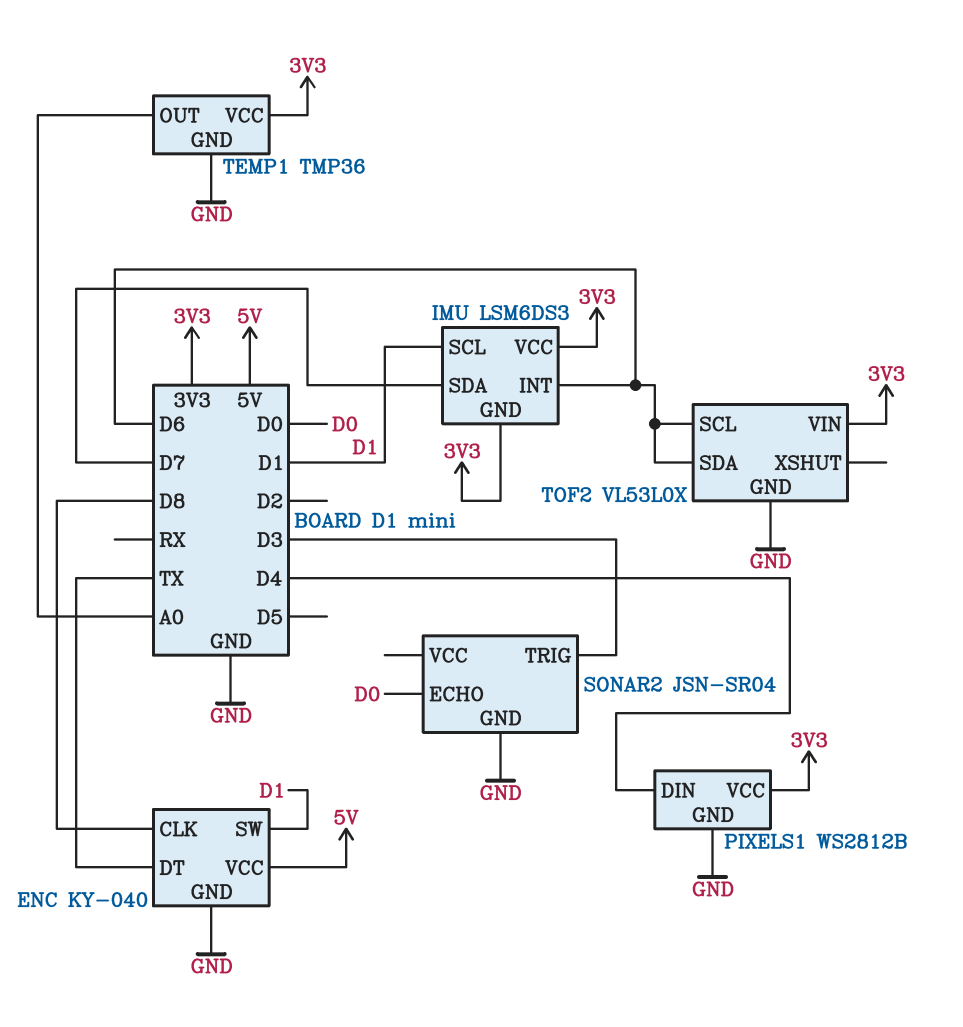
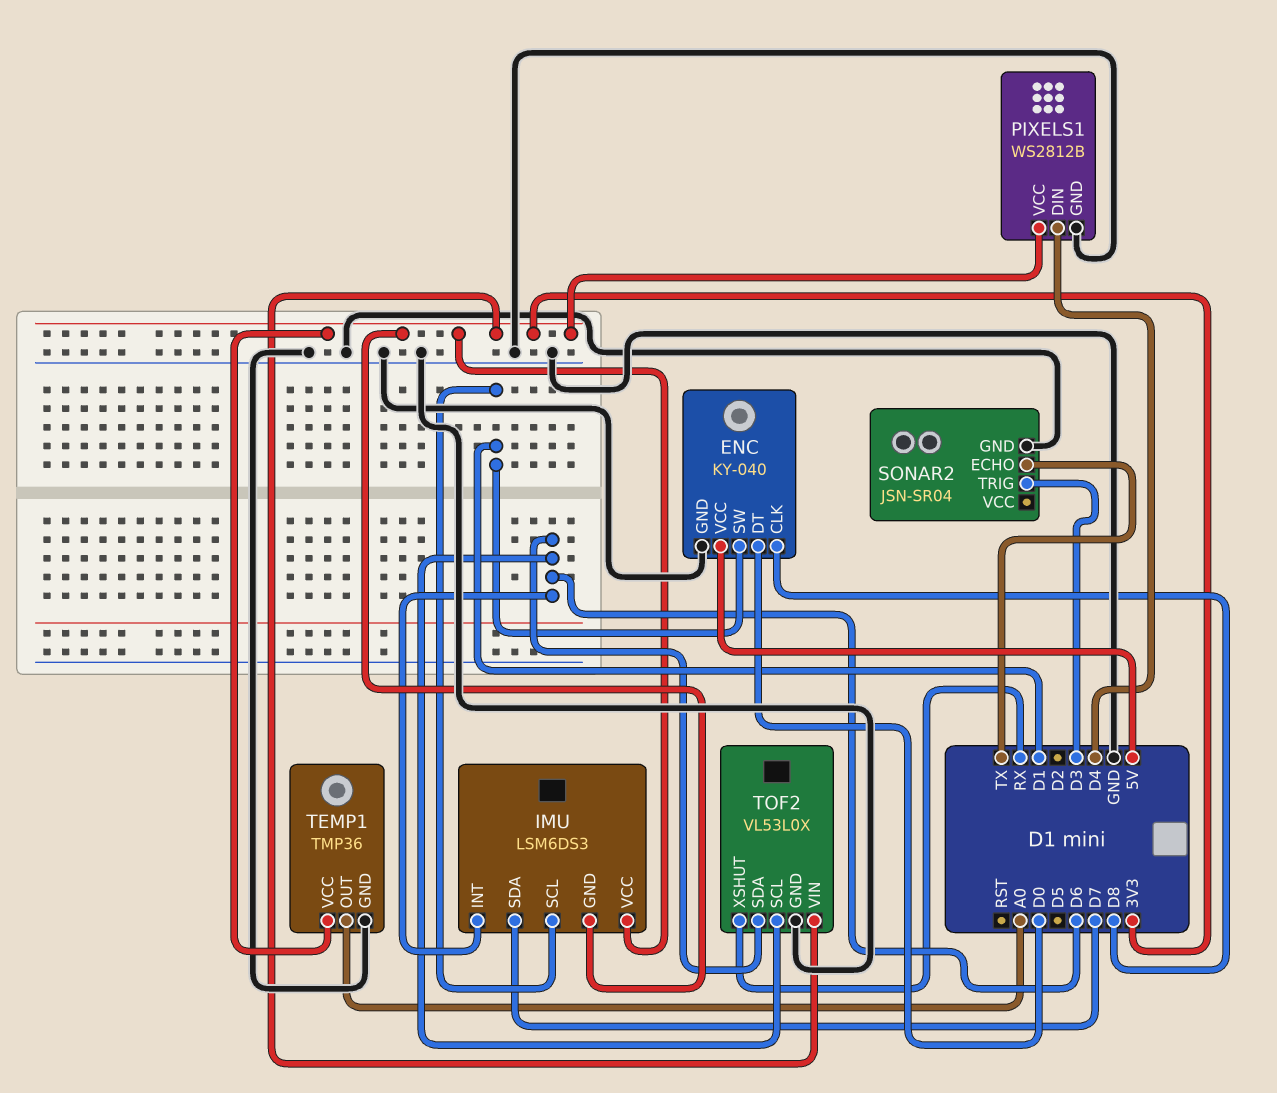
ENC pin DT: TX -> D0
SONAR2 pin ECHO: D0 -> TX
TOF2 pin XSHUT: none -> RX

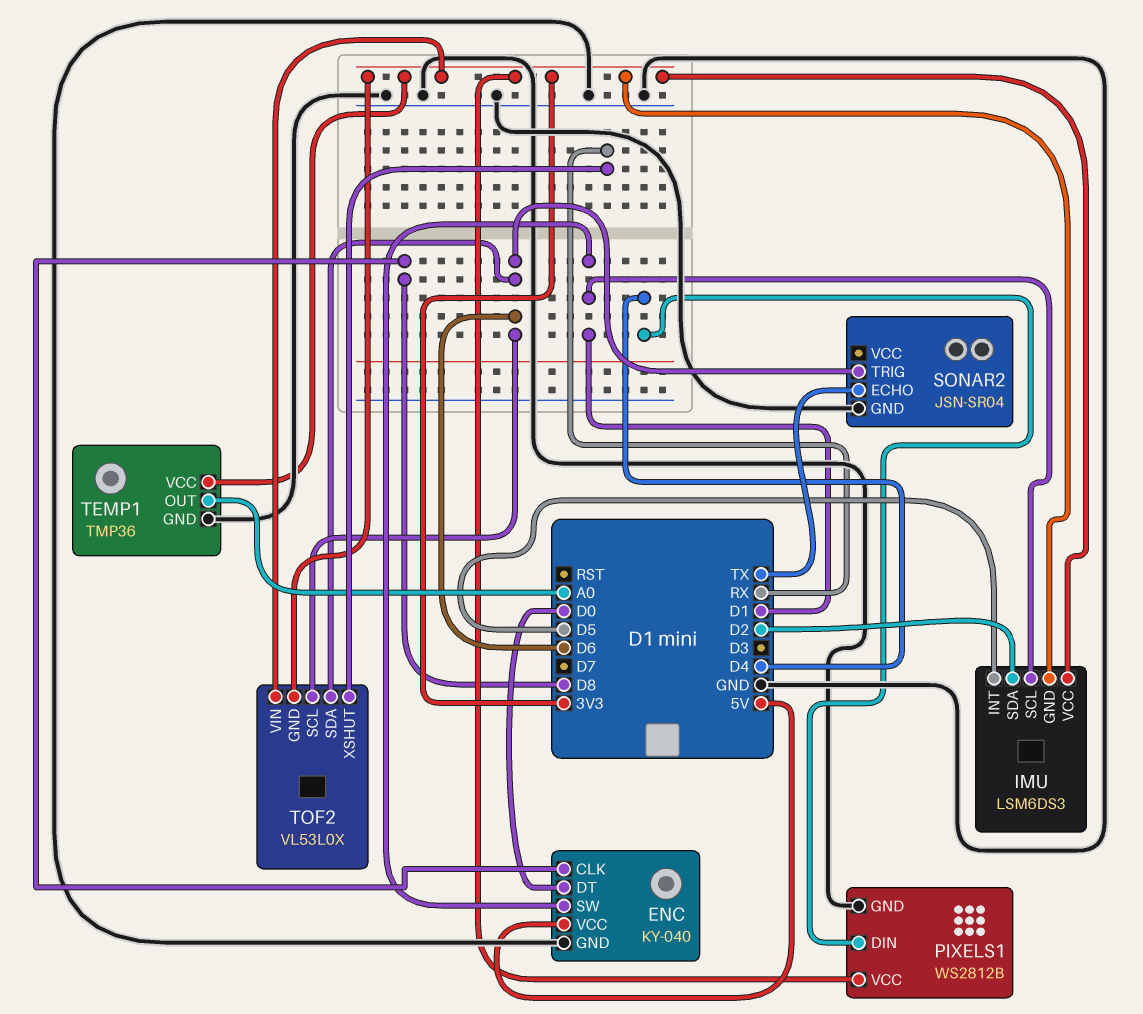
IMU pin INT: D6 -> D5
IMU pin SDA: D7 -> D2
SONAR2 pin TRIG: D3 -> D6
TOF2 pin GND: GND -> 3V3

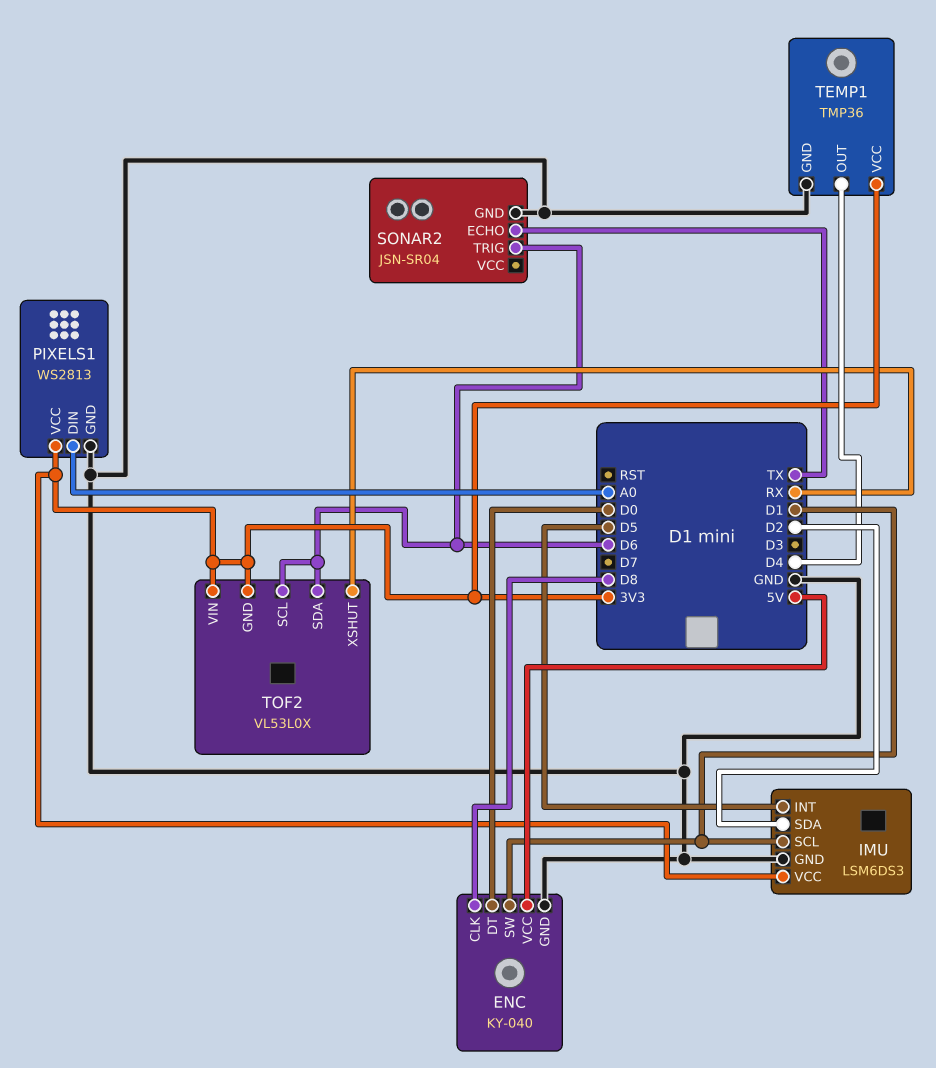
IMU pin GND: 3V3 -> GND
PIXELS1: WS2812B -> WS2813
PIXELS1 pin DIN: D4 -> A0
TEMP1 pin OUT: A0 -> D4

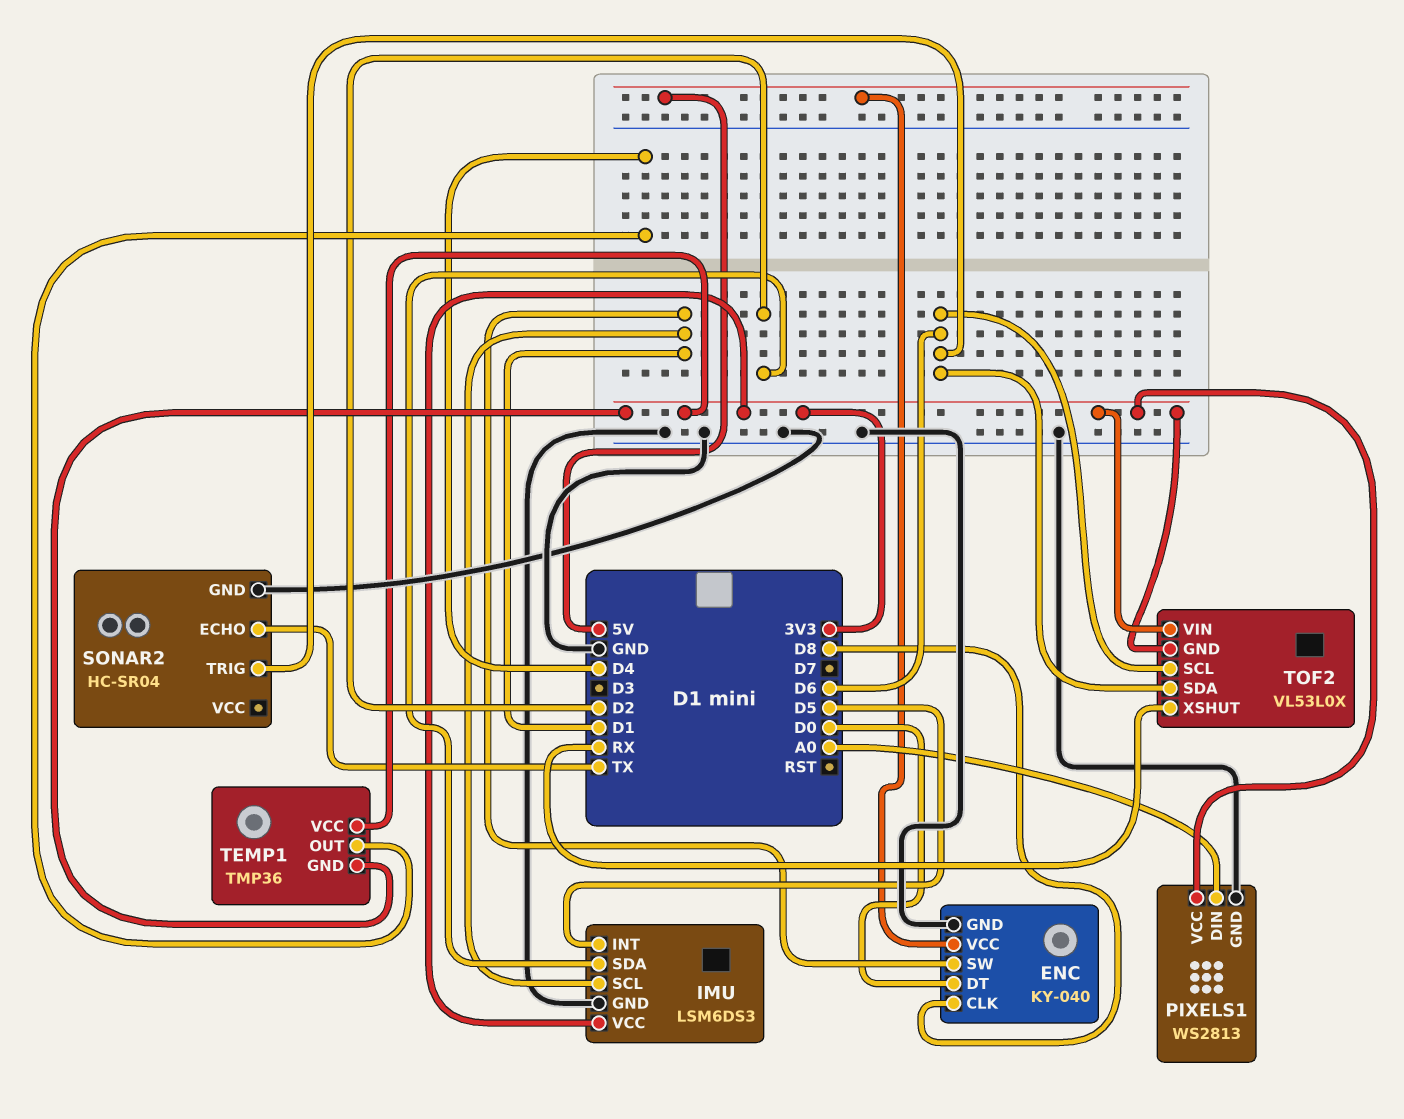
SONAR2: JSN-SR04 -> HC-SR04
TEMP1 pin GND: GND -> 3V3

